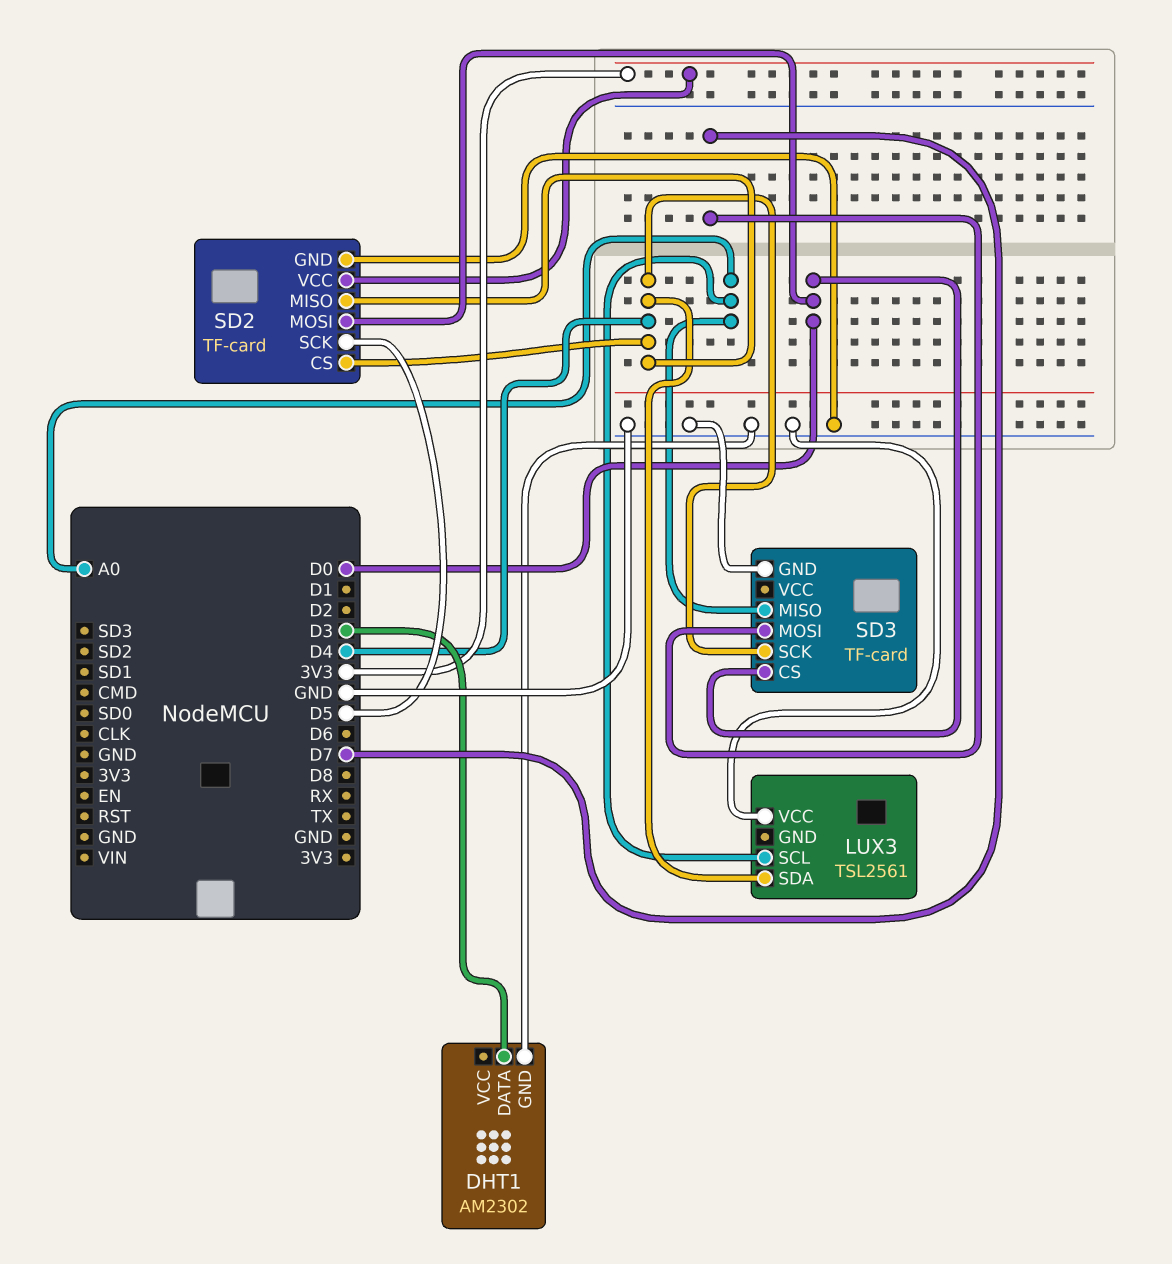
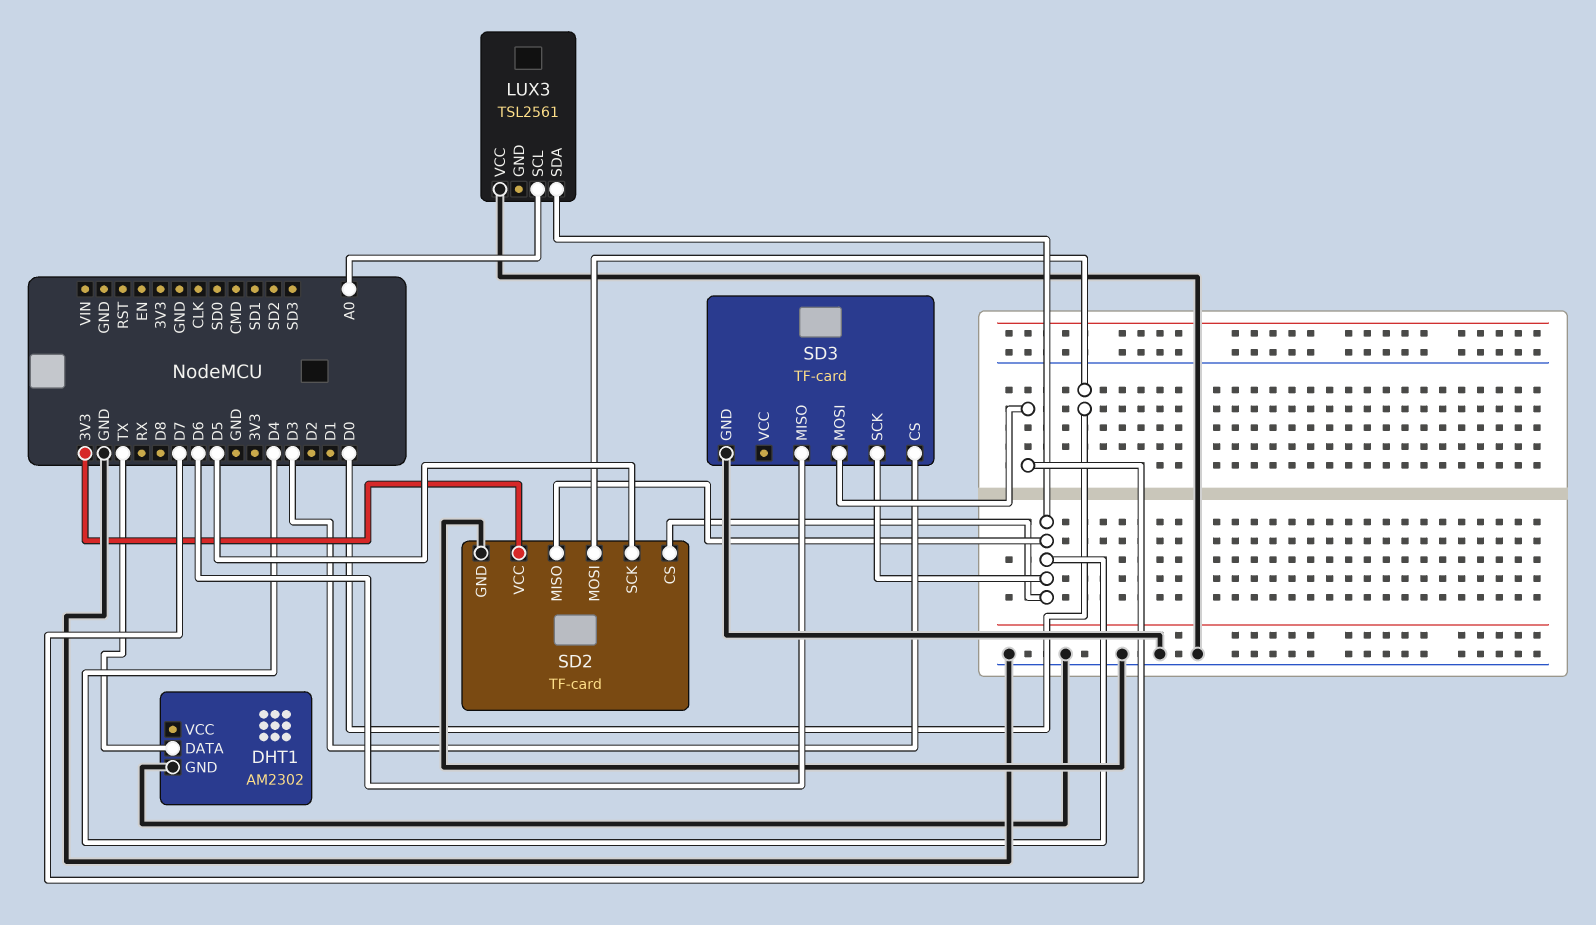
DHT1 pin DATA: D3 -> TX
SD3 pin CS: D0 -> D3
SD3 pin MISO: A0 -> D6

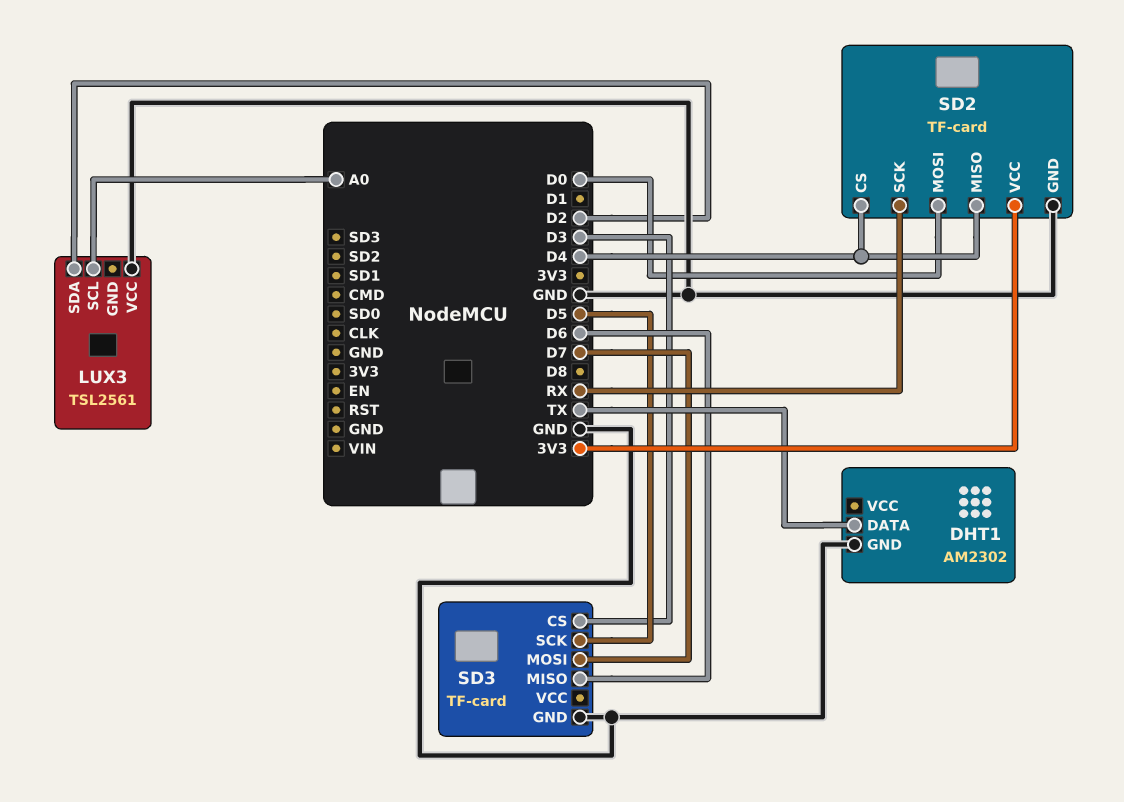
LUX3 pin SDA: D4 -> D2
SD2 pin SCK: D5 -> RX
SD3 pin SCK: D4 -> D5

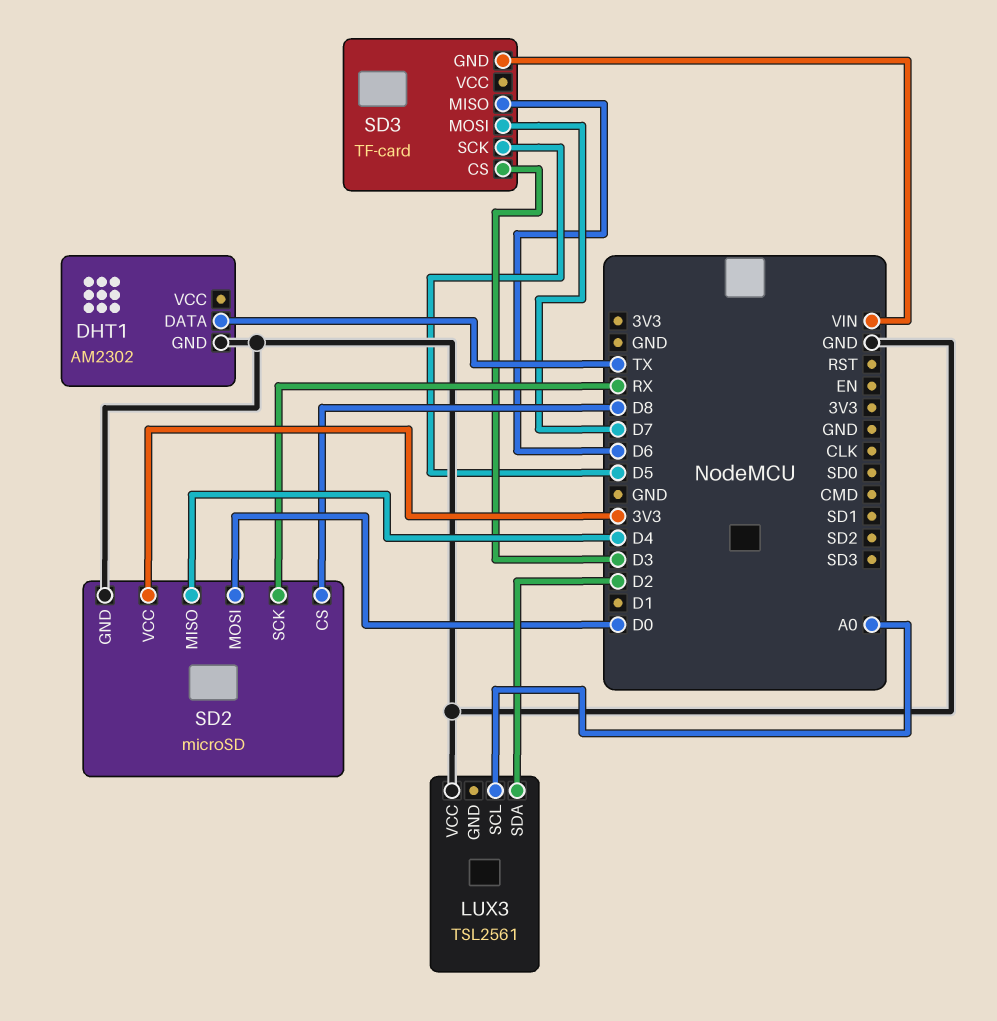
SD2: TF-card -> microSD
SD2 pin CS: D4 -> D8
SD3 pin GND: GND -> VIN

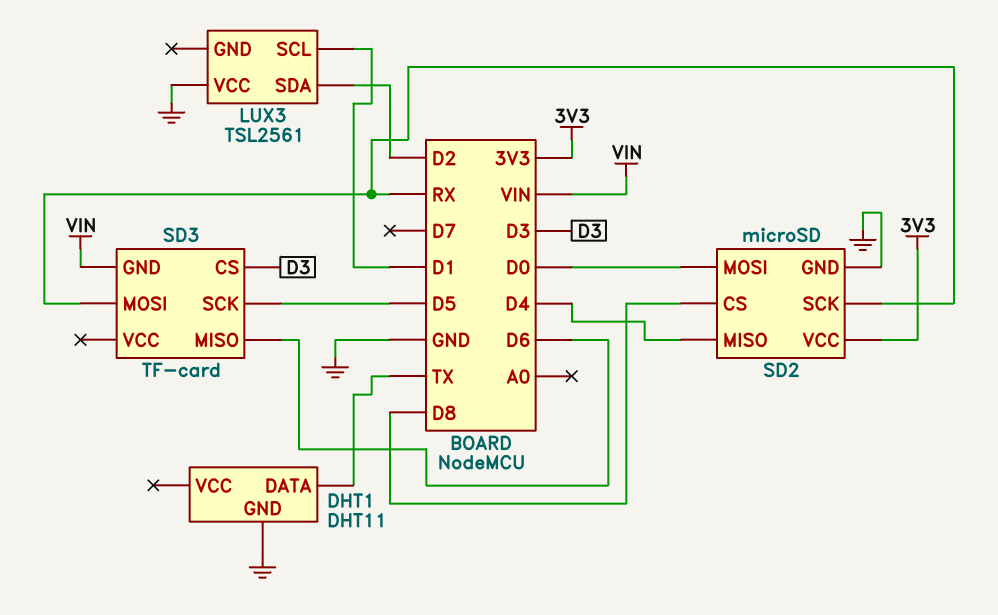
DHT1: AM2302 -> DHT11
LUX3 pin SCL: A0 -> D1
SD3 pin MOSI: D7 -> RX

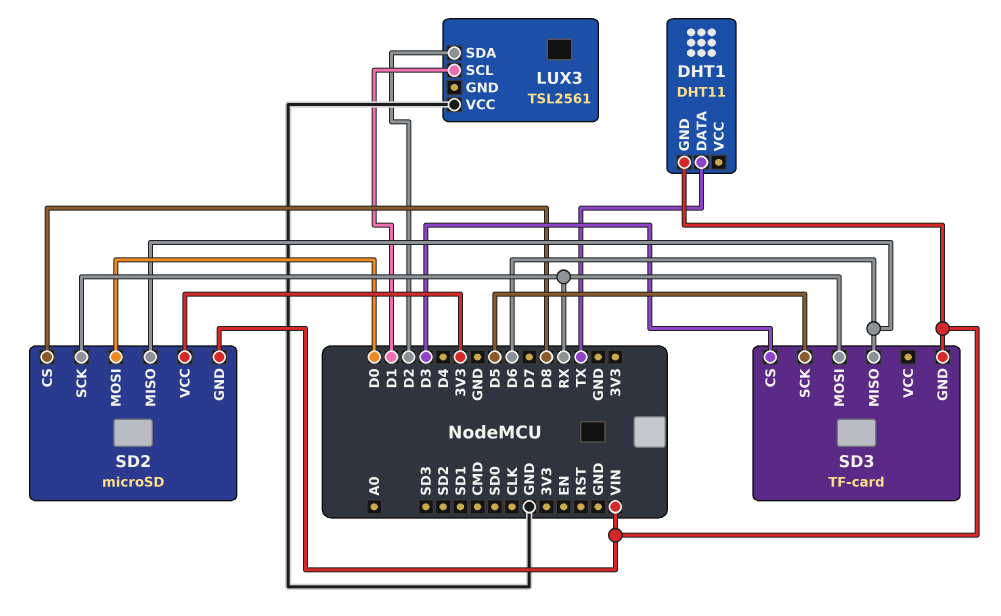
DHT1 pin GND: GND -> VIN
SD2 pin GND: GND -> VIN
SD2 pin MISO: D4 -> D6

